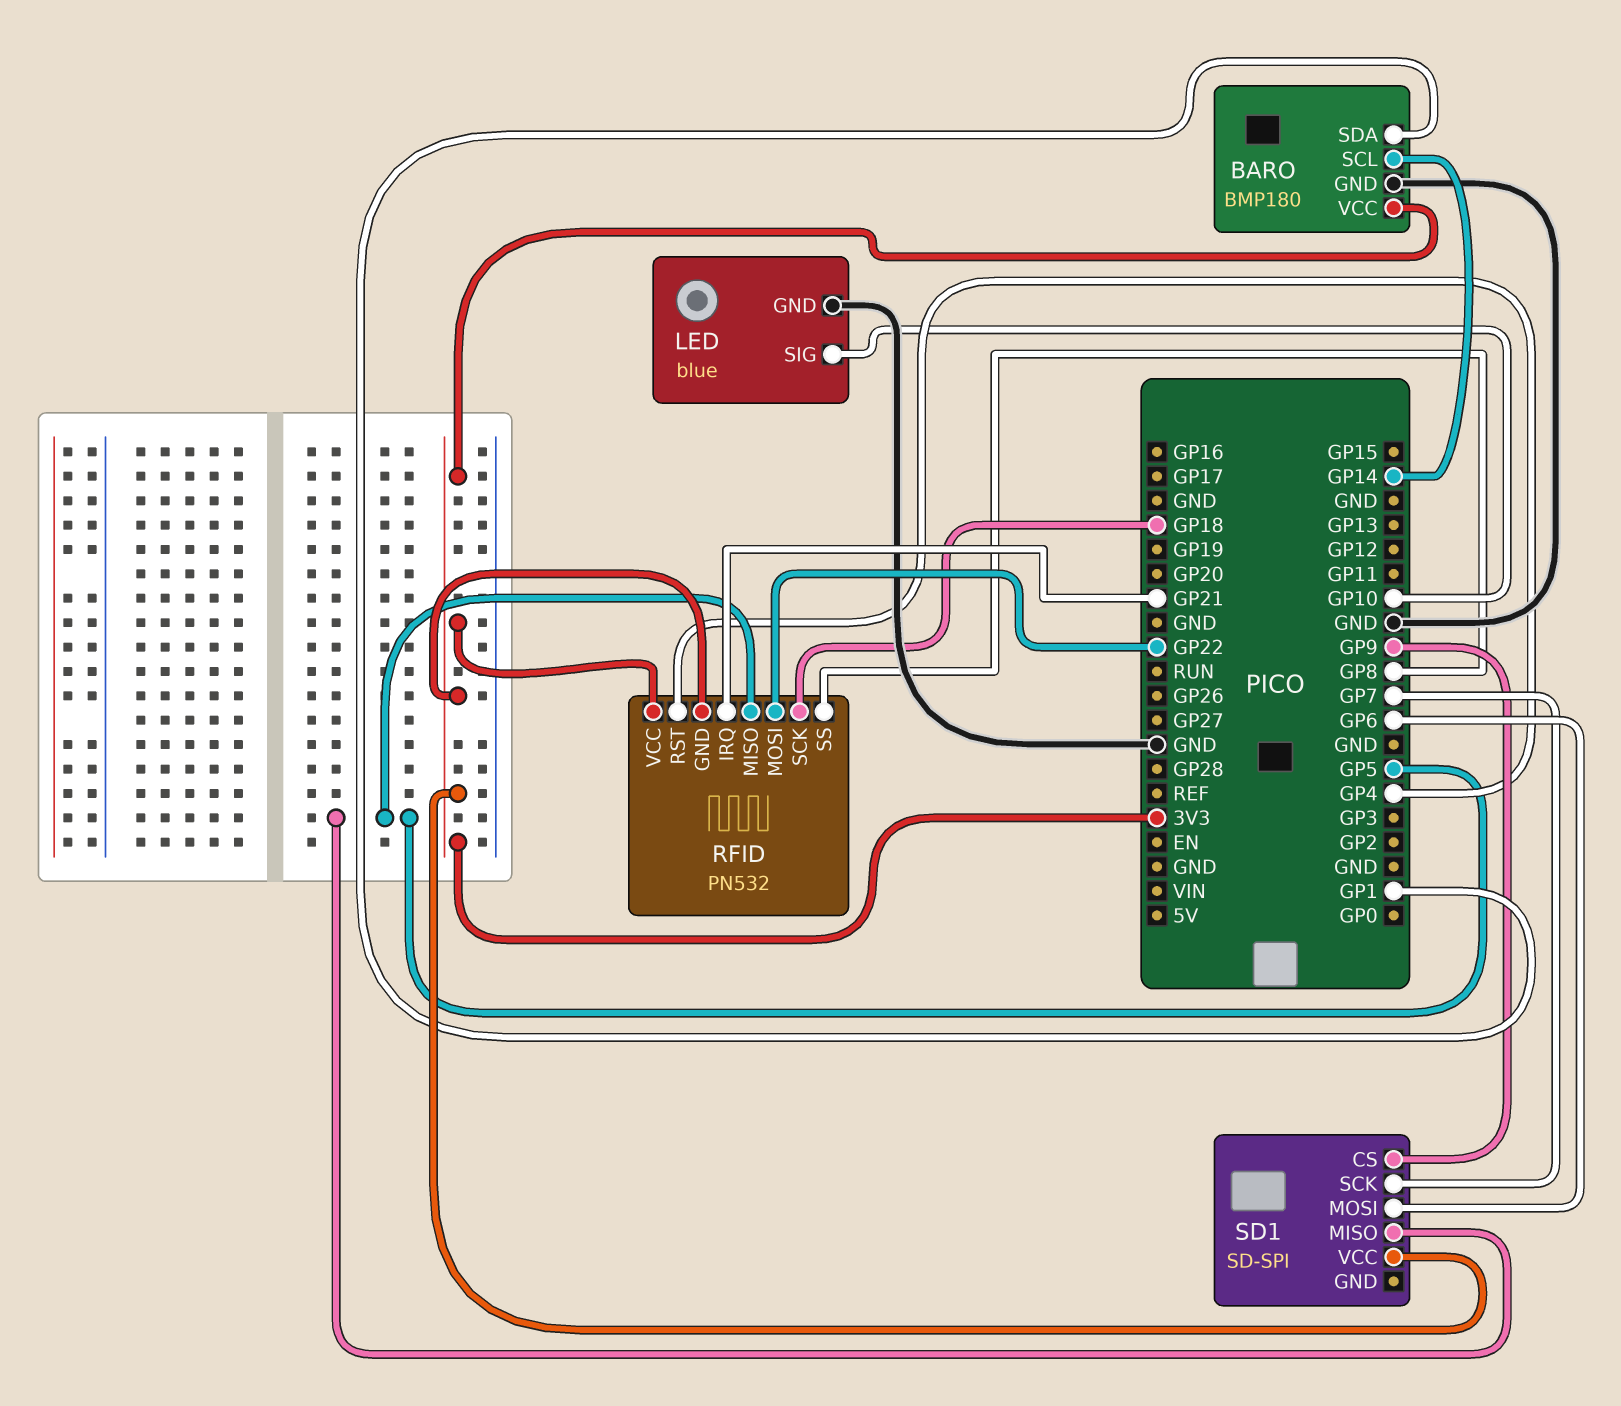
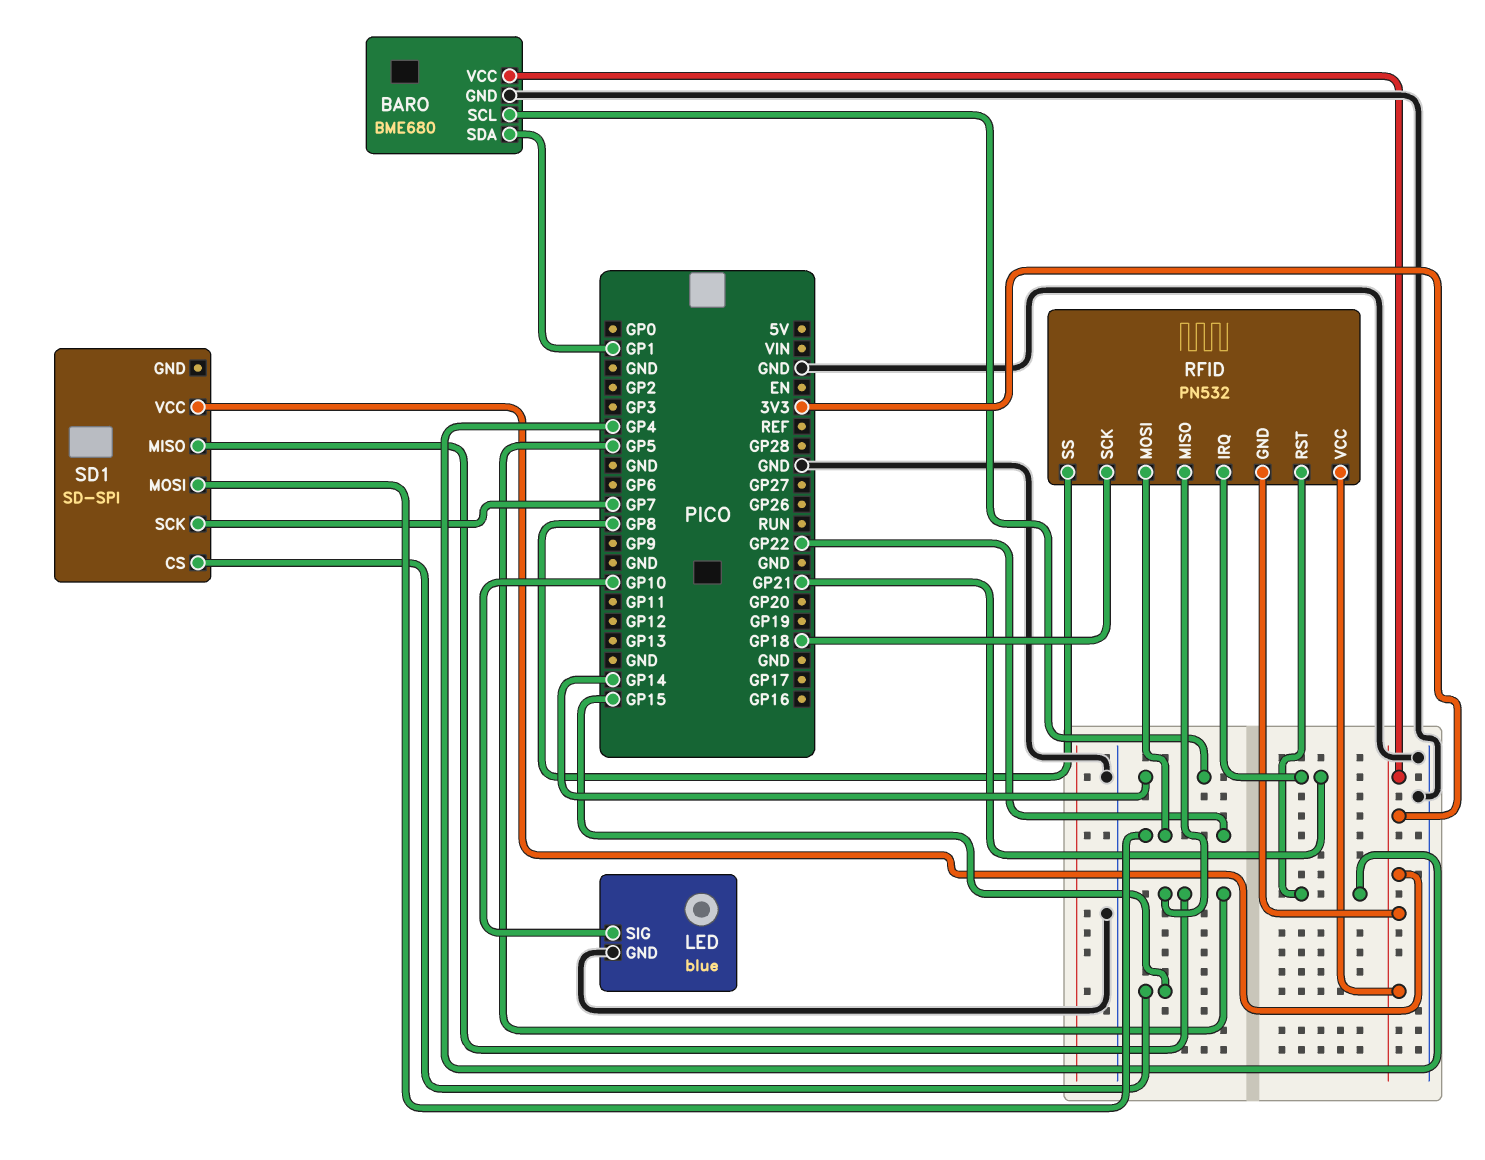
BARO: BMP180 -> BME680
SD1 pin CS: GP9 -> GP15
SD1 pin MOSI: GP6 -> GP22

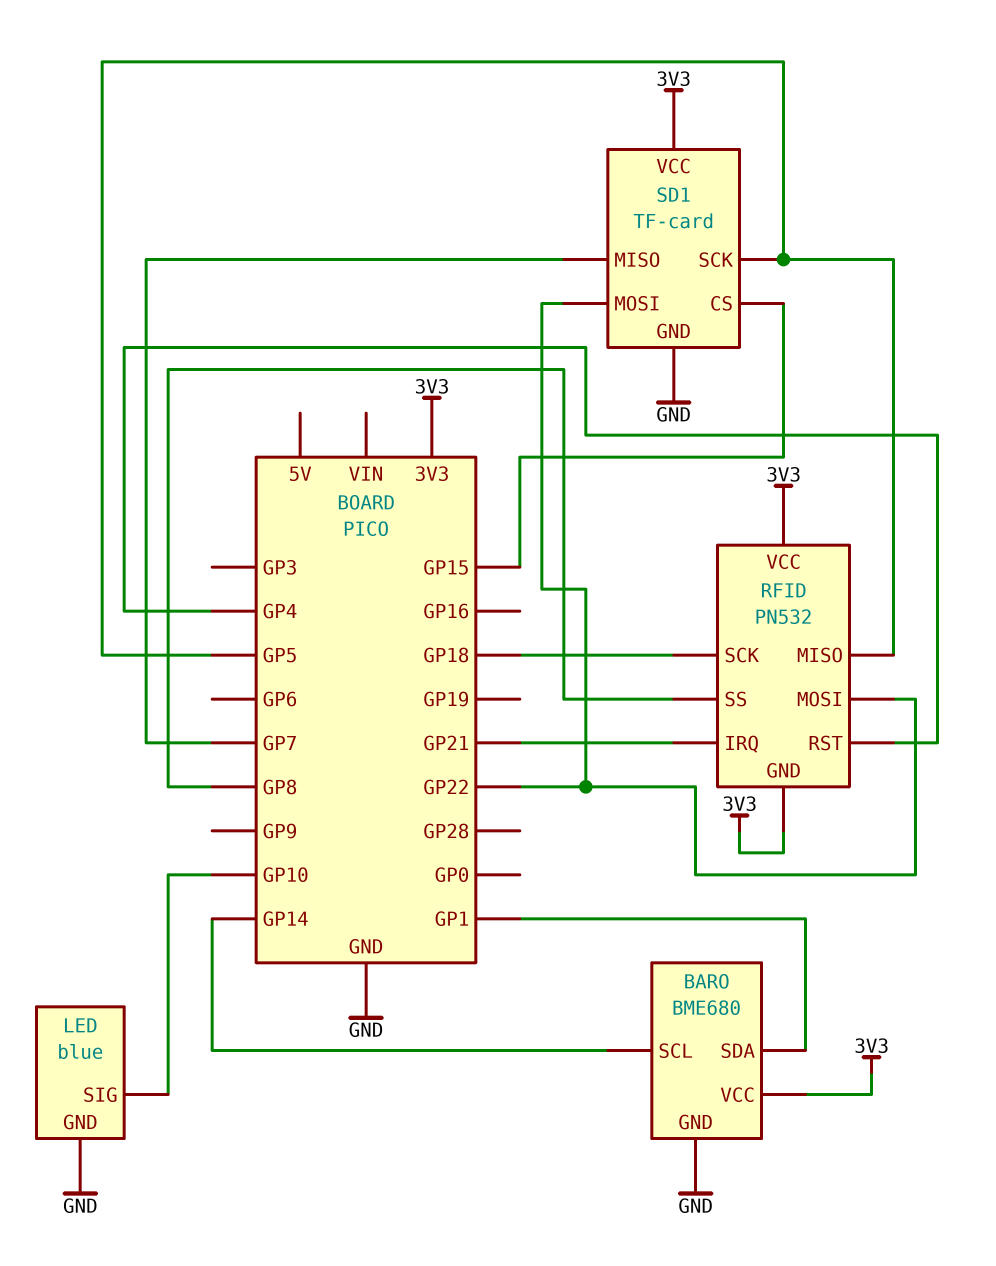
SD1: SD-SPI -> TF-card
SD1 pin GND: none -> GND
SD1 pin MISO: GP5 -> GP7
SD1 pin SCK: GP7 -> GP5

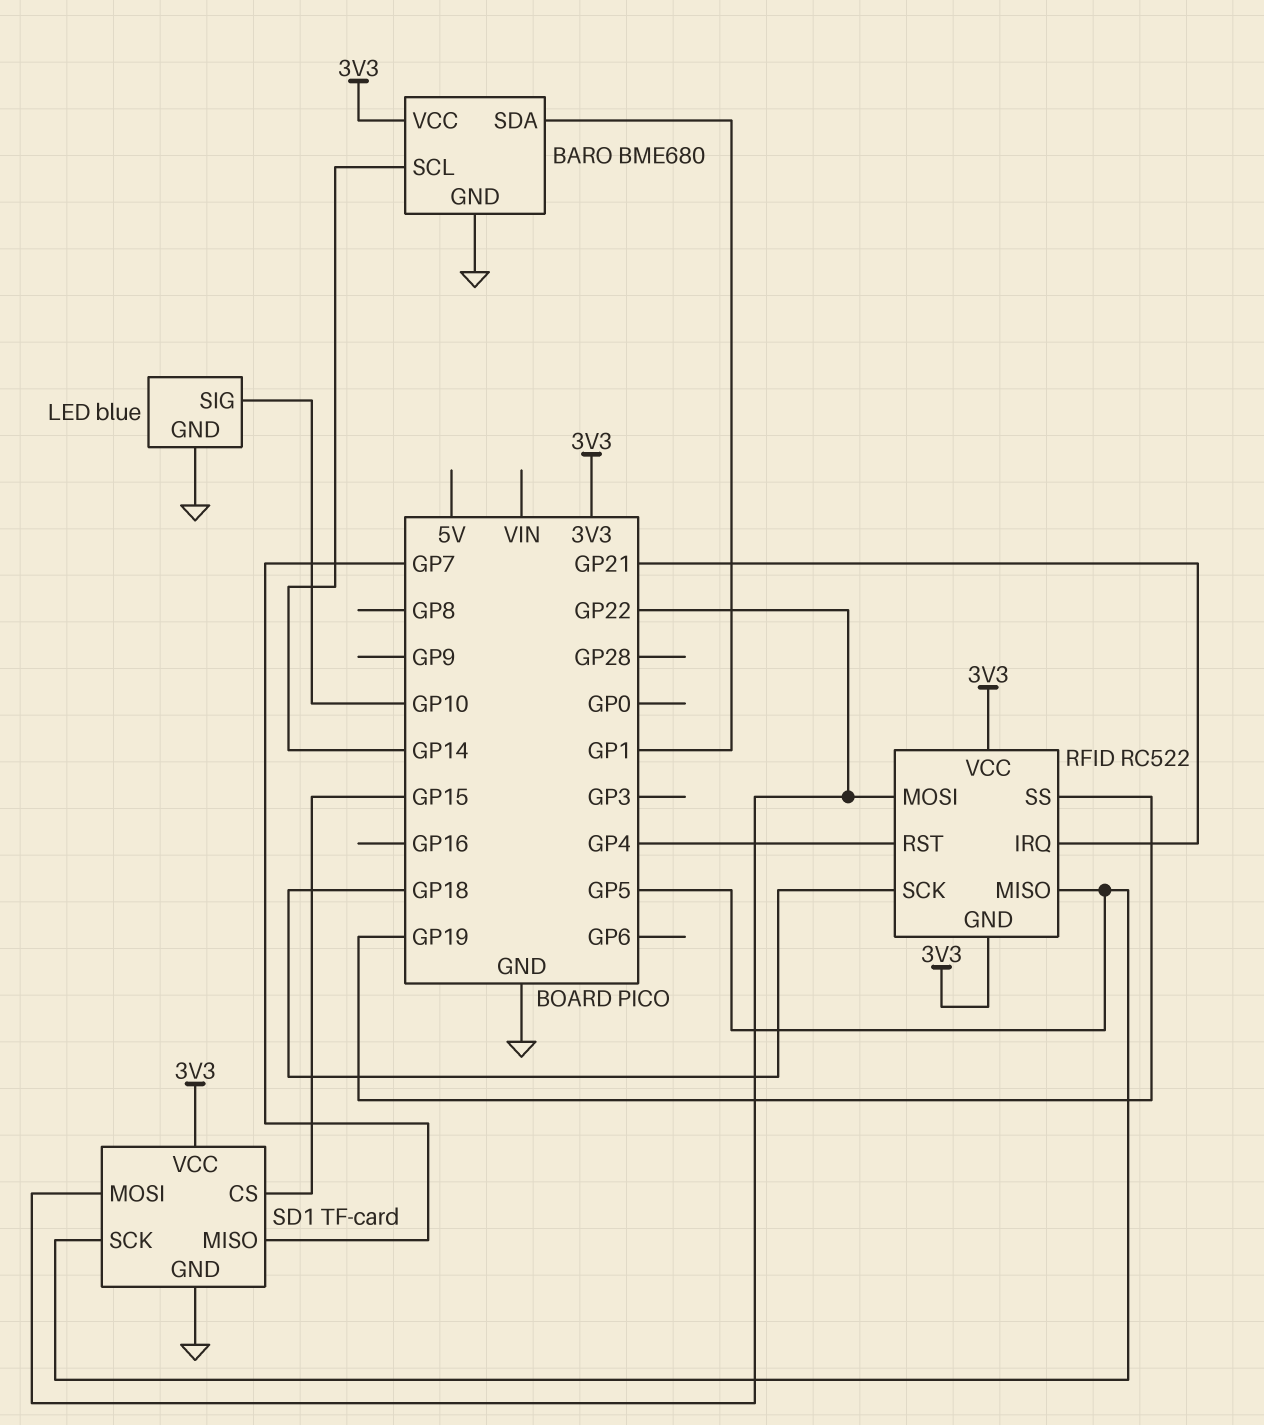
RFID: PN532 -> RC522
RFID pin SS: GP8 -> GP19

